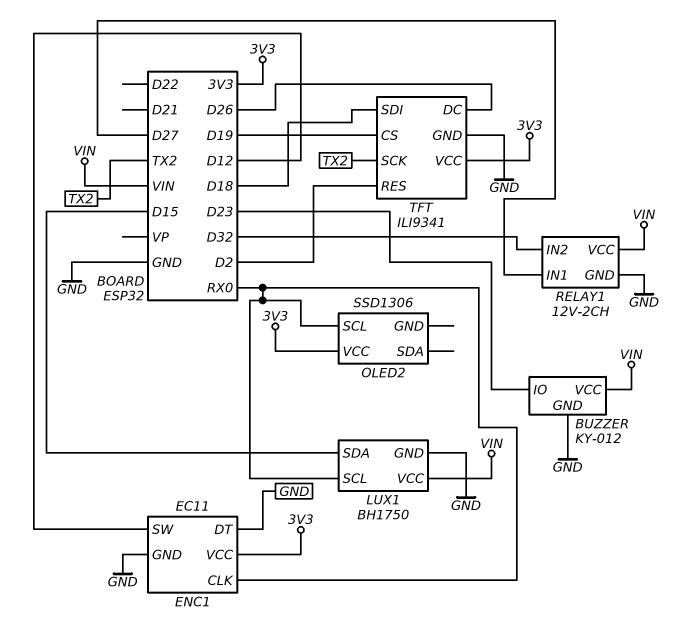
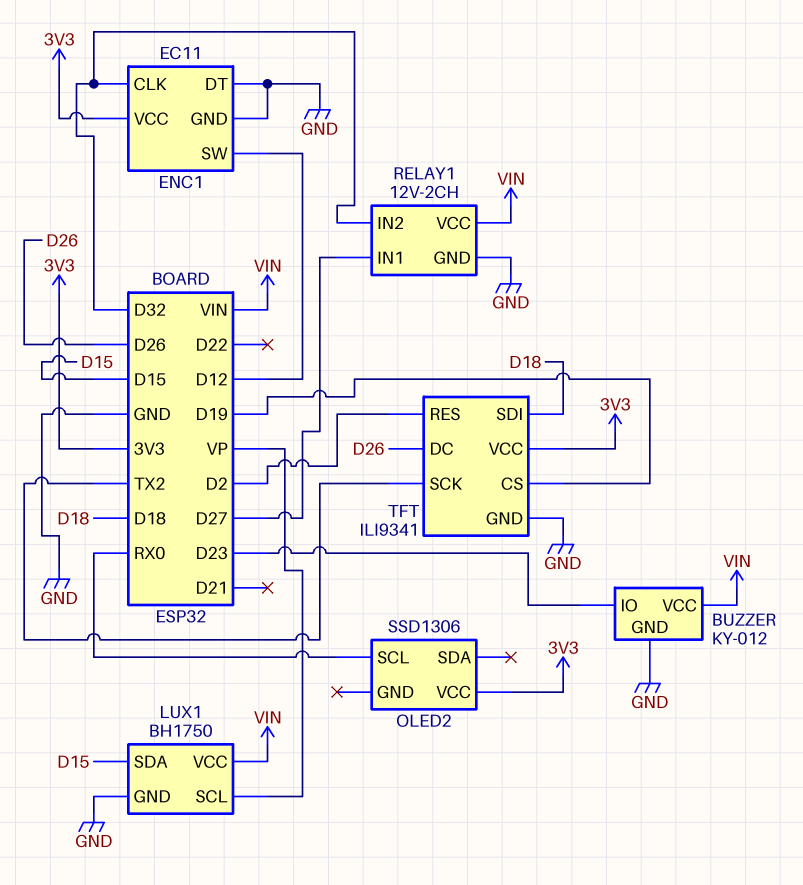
ENC1 pin CLK: RX0 -> D32
LUX1 pin SCL: RX0 -> VP

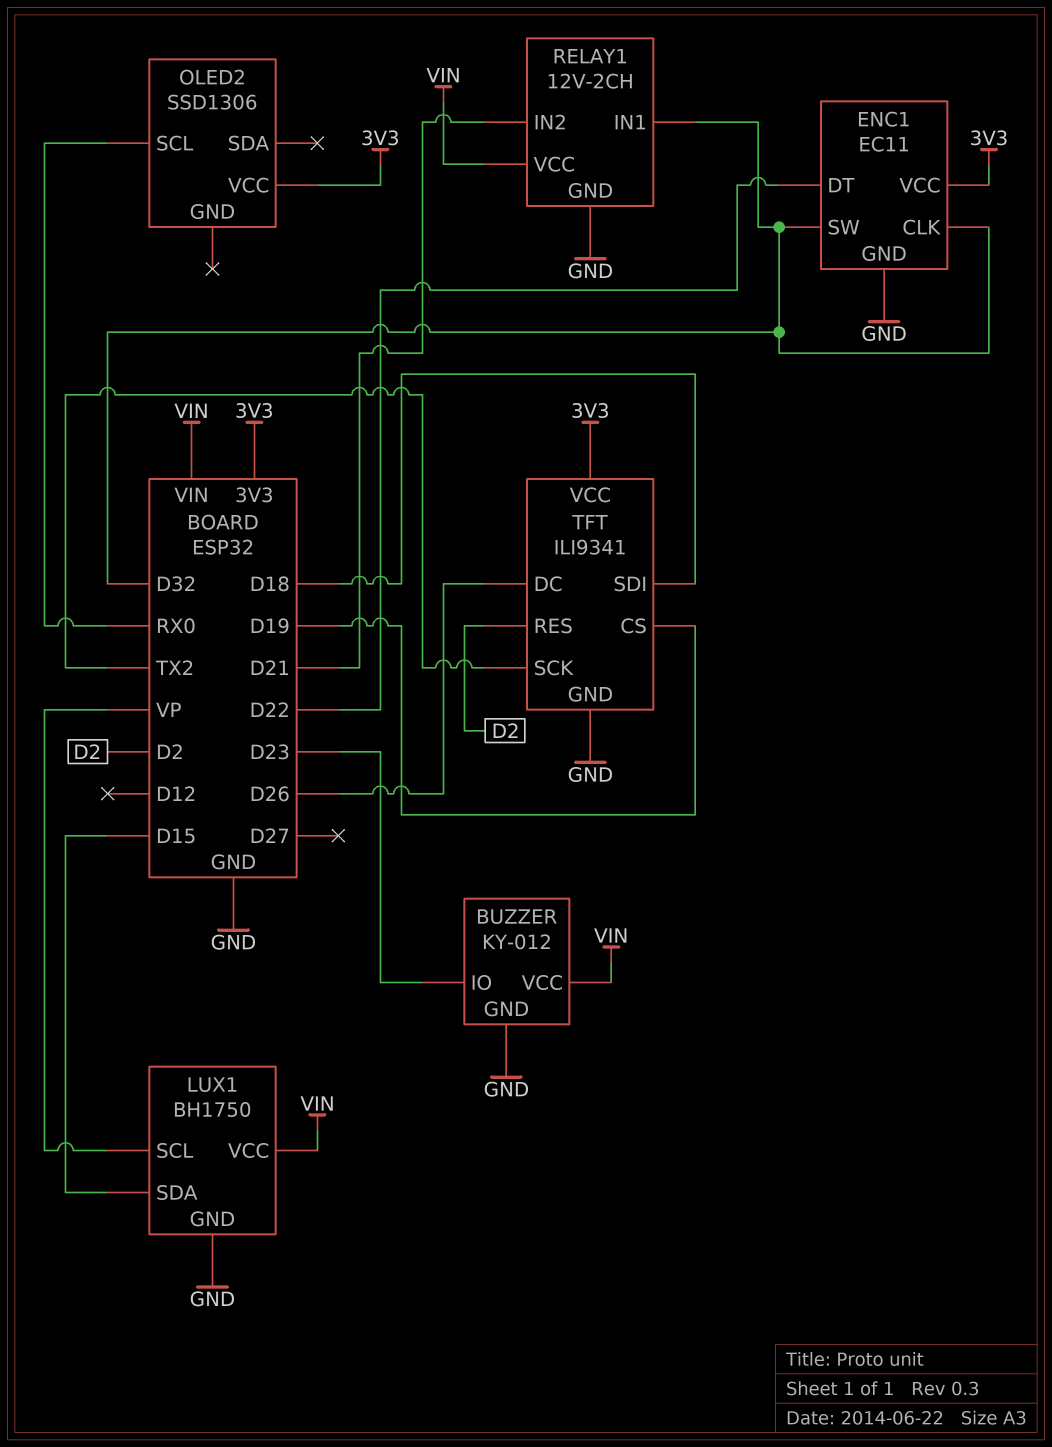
ENC1 pin DT: GND -> D22
ENC1 pin SW: D12 -> D32
RELAY1 pin IN1: D27 -> D32
RELAY1 pin IN2: D32 -> D21

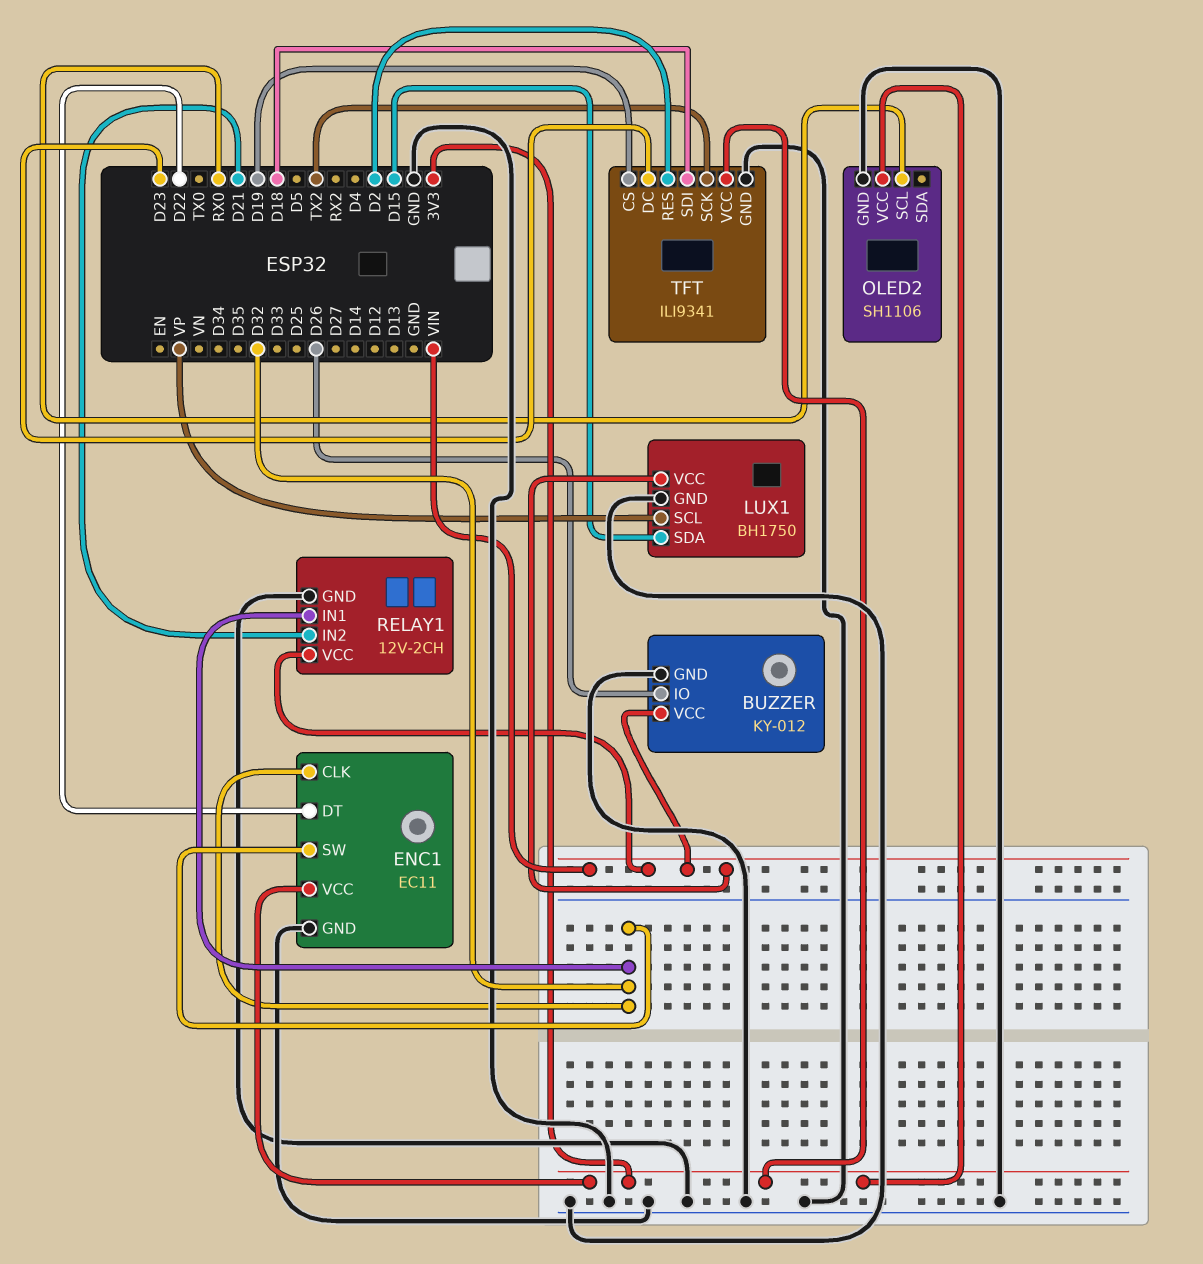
BUZZER pin IO: D23 -> D26
OLED2: SSD1306 -> SH1106
OLED2 pin GND: none -> GND
TFT pin DC: D26 -> D23

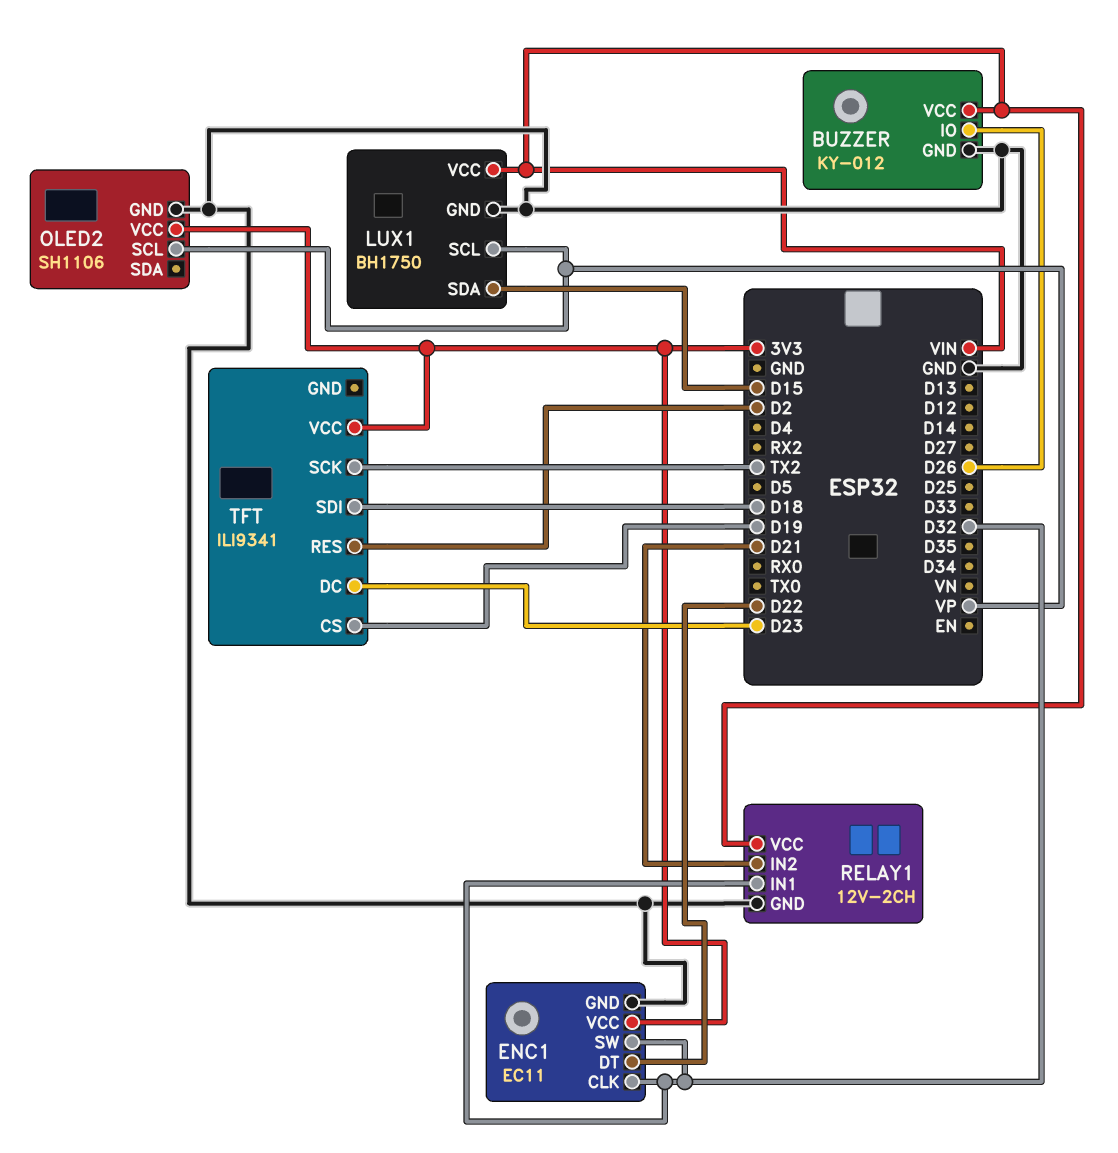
OLED2 pin SCL: RX0 -> VP
TFT pin GND: GND -> none

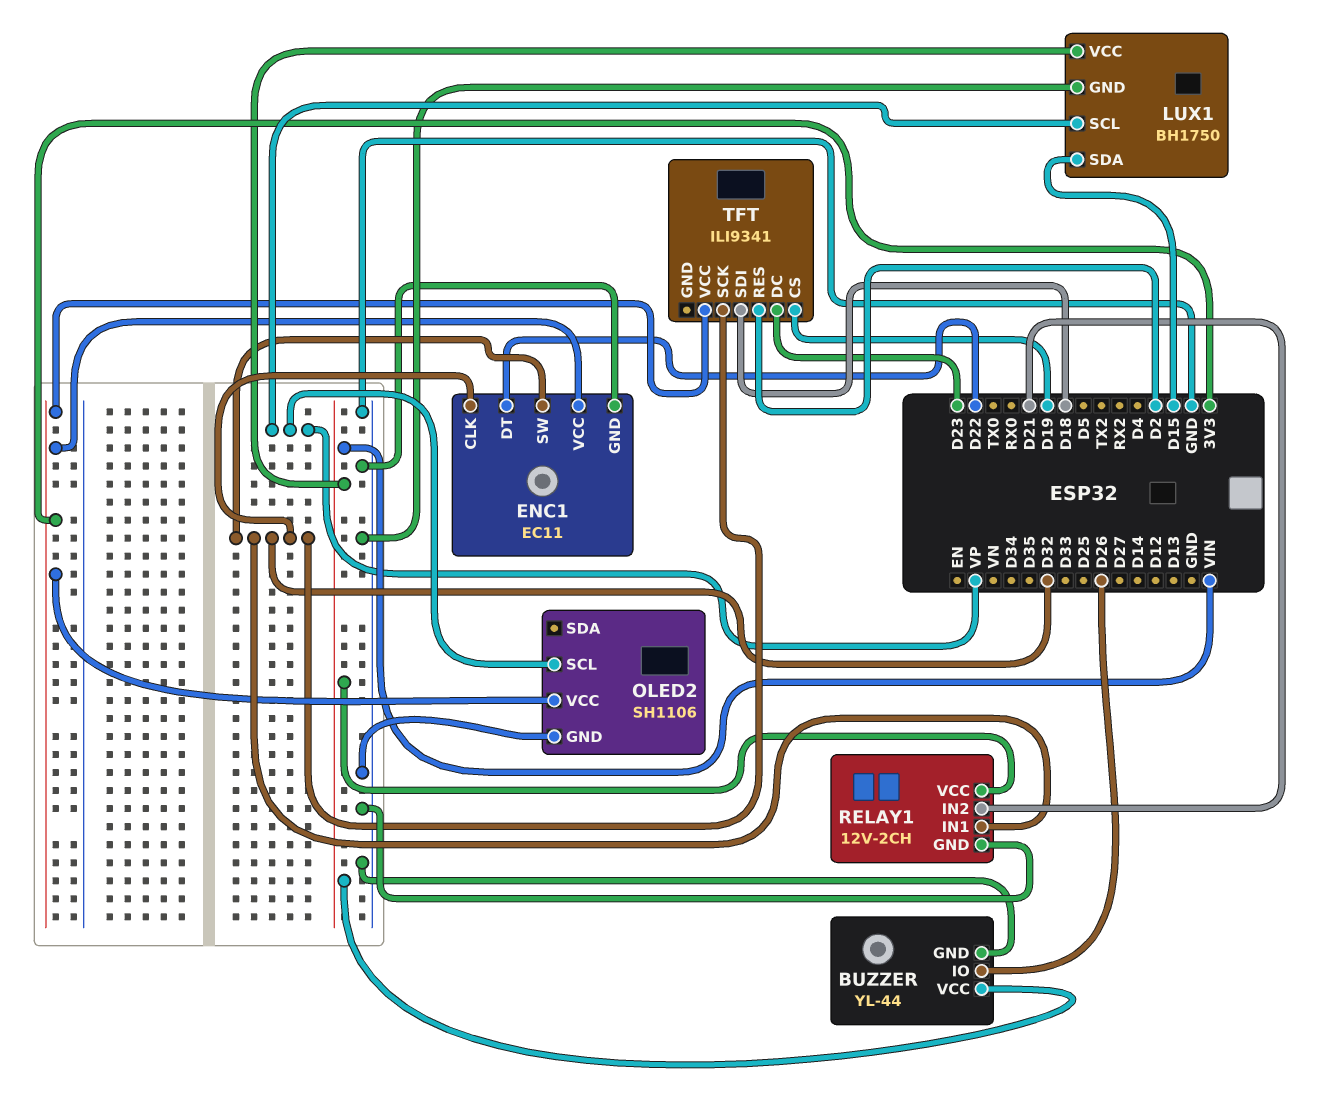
BUZZER: KY-012 -> YL-44
TFT pin SCK: TX2 -> D32

